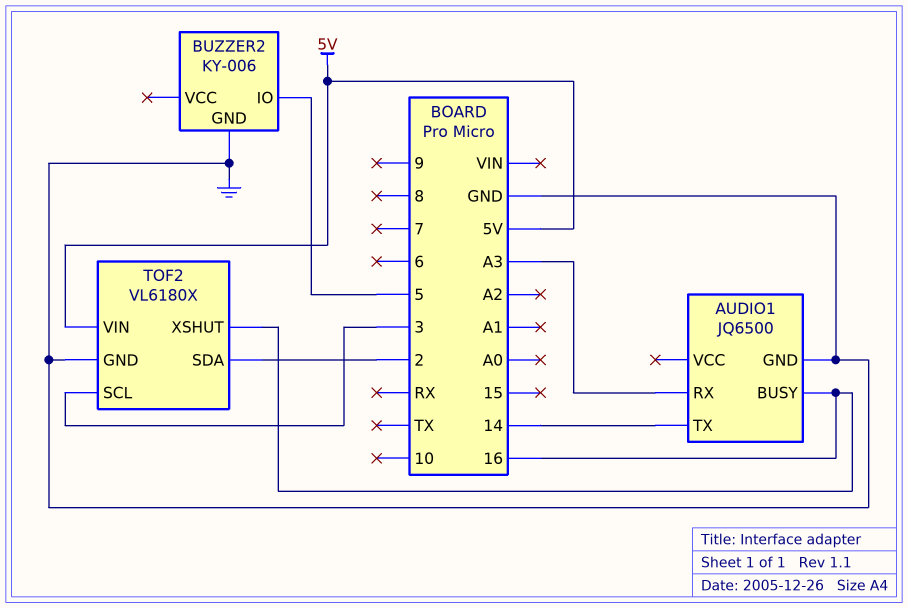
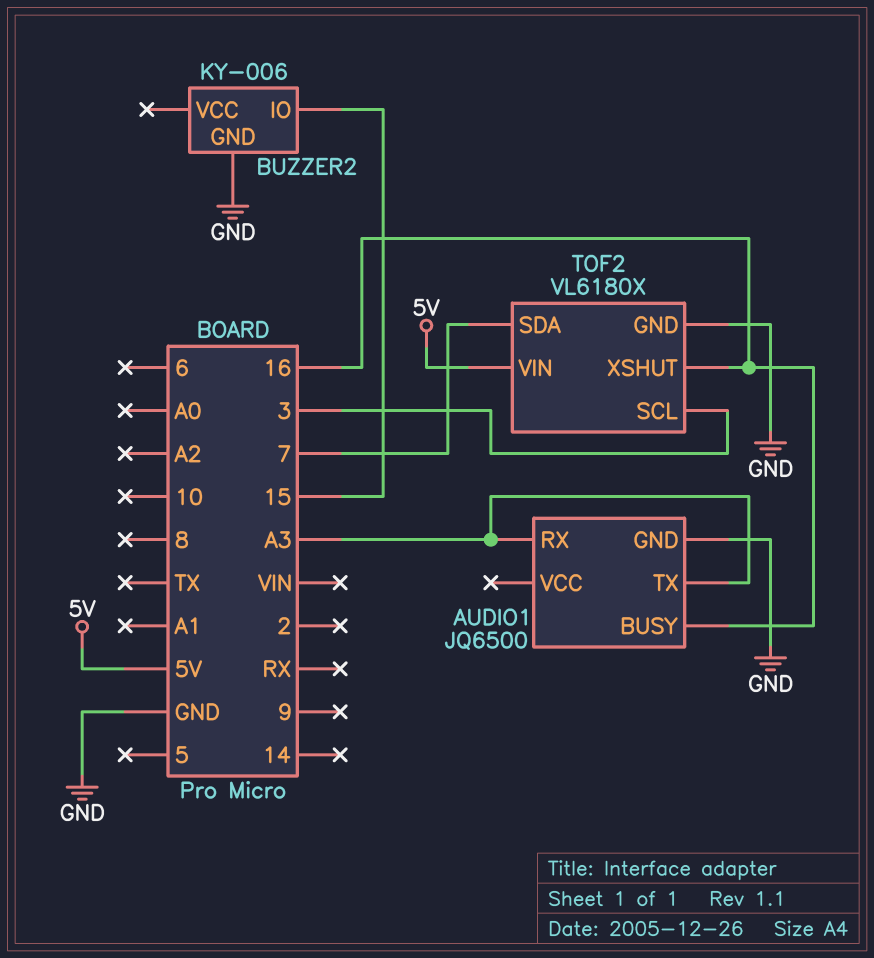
AUDIO1 pin TX: 14 -> A3
BUZZER2 pin IO: 5 -> 15
TOF2 pin SDA: 2 -> 7

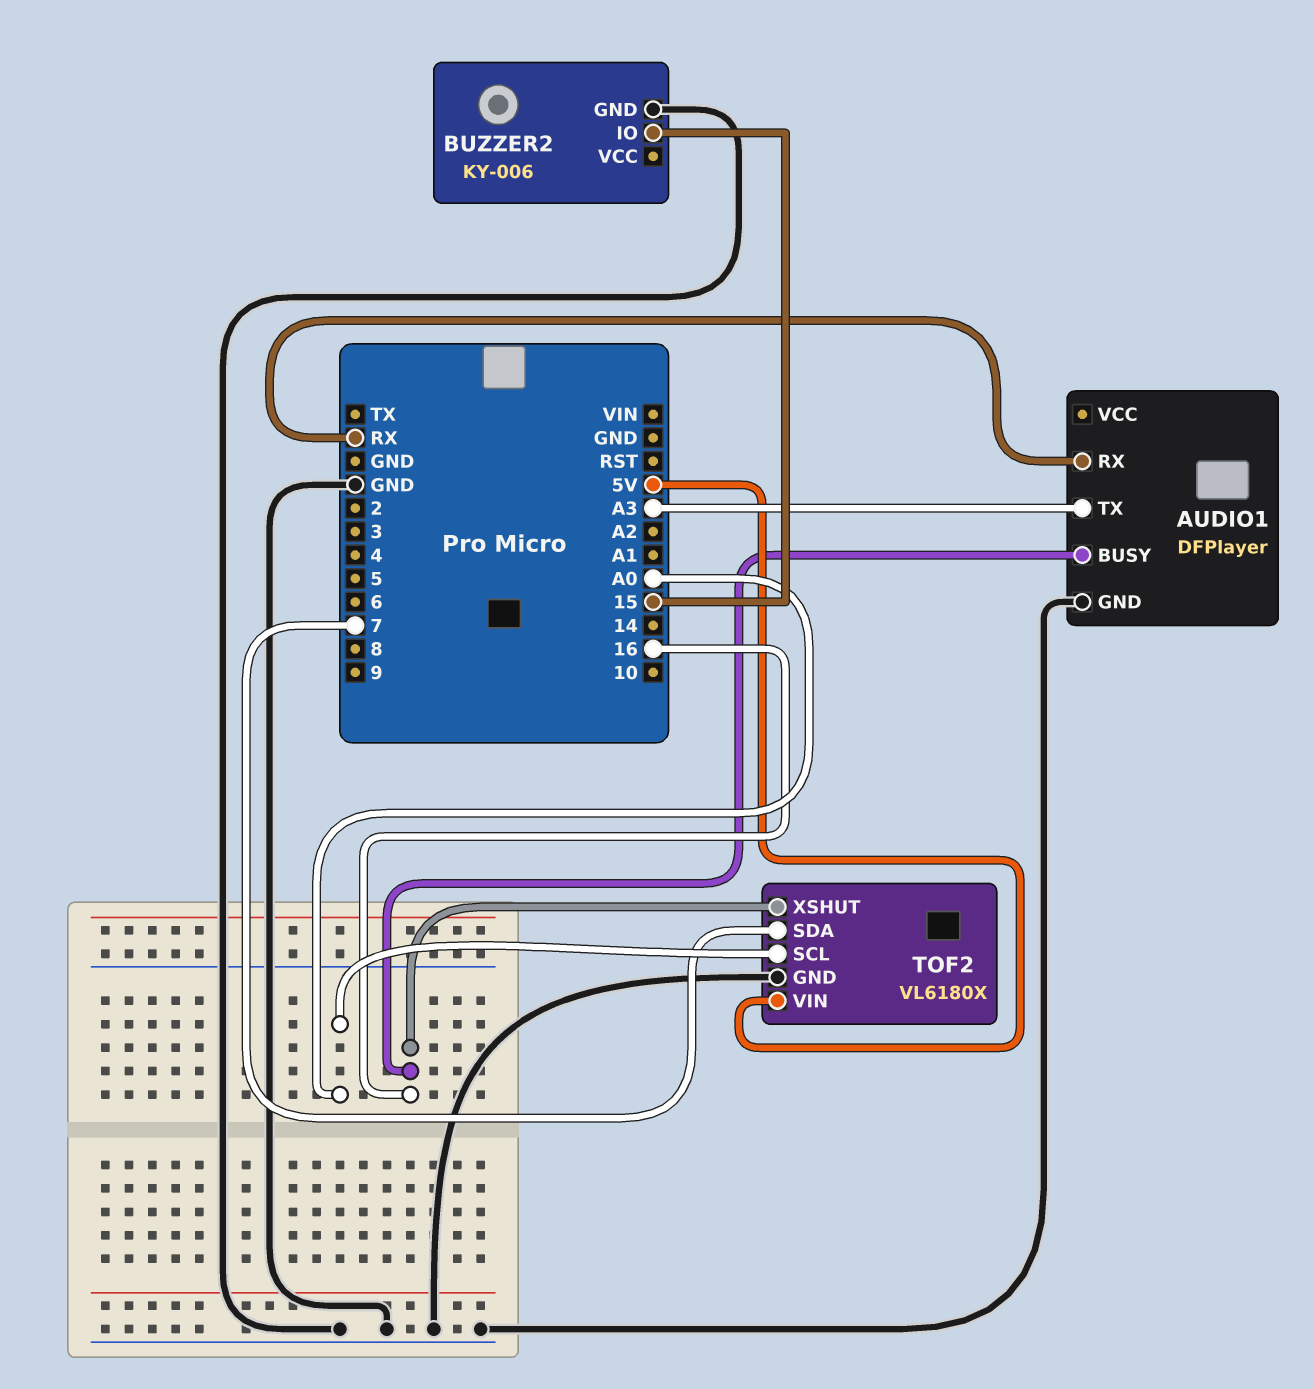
AUDIO1: JQ6500 -> DFPlayer
AUDIO1 pin RX: A3 -> RX
TOF2 pin SCL: 3 -> A0

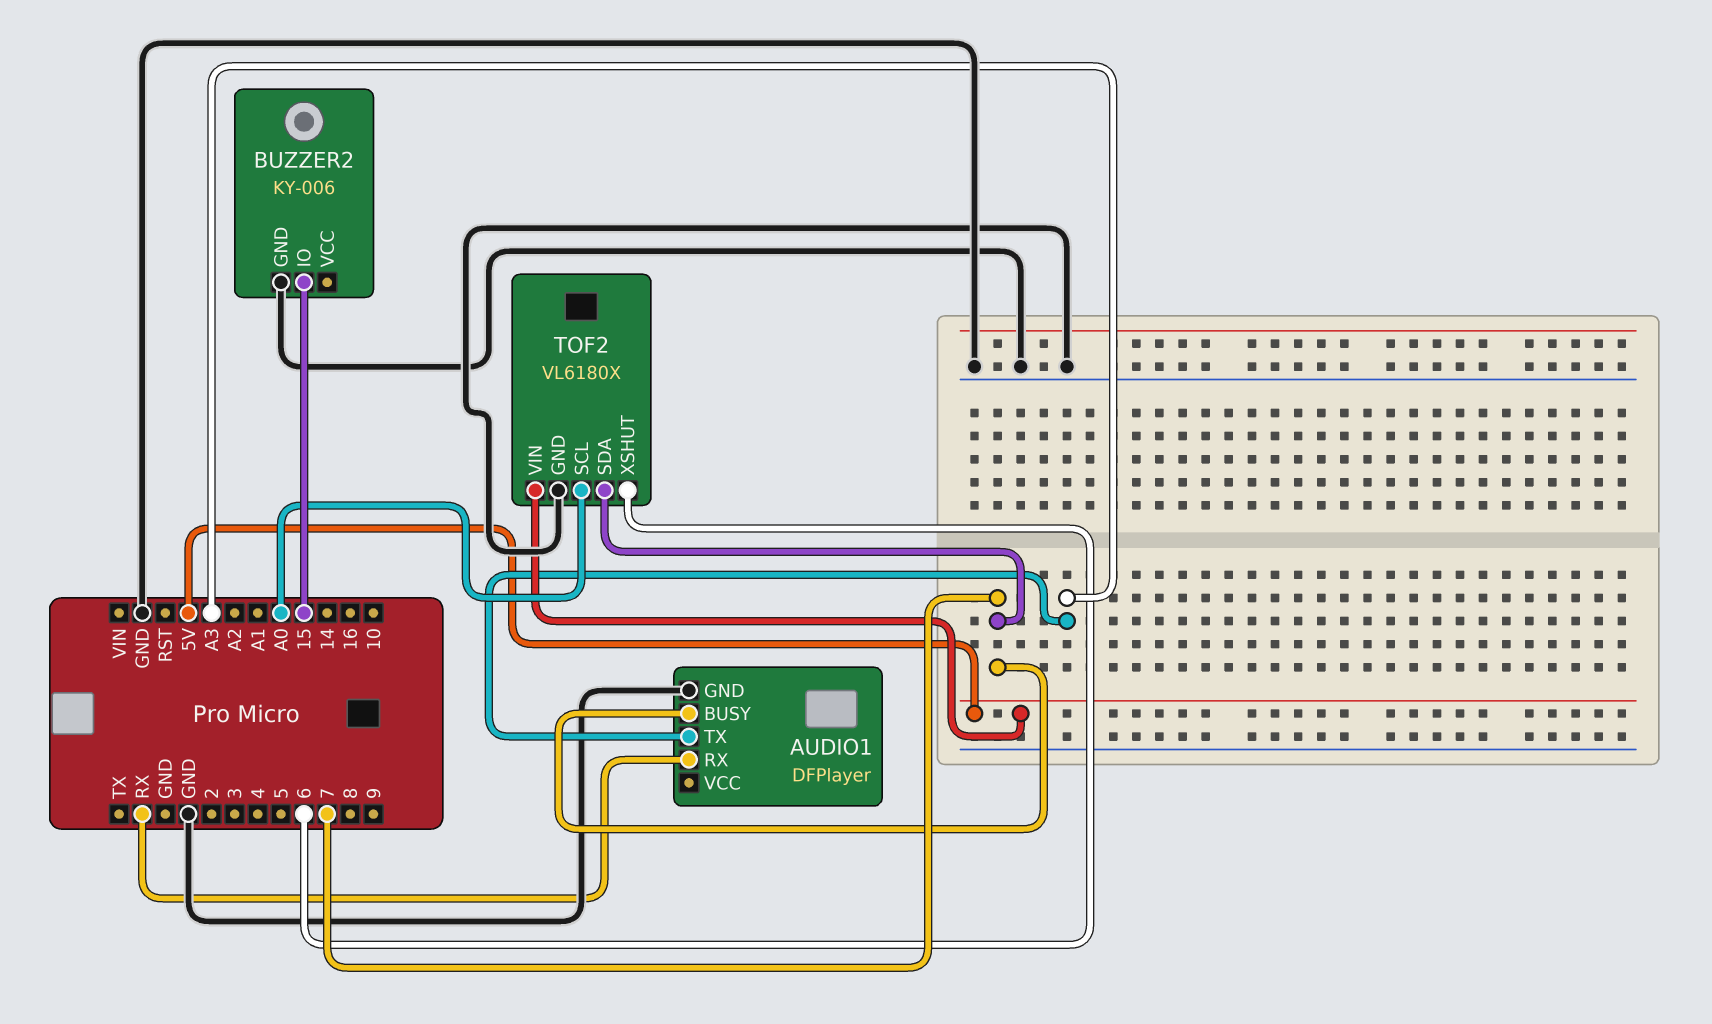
AUDIO1 pin BUSY: 16 -> 7
TOF2 pin XSHUT: 16 -> 6

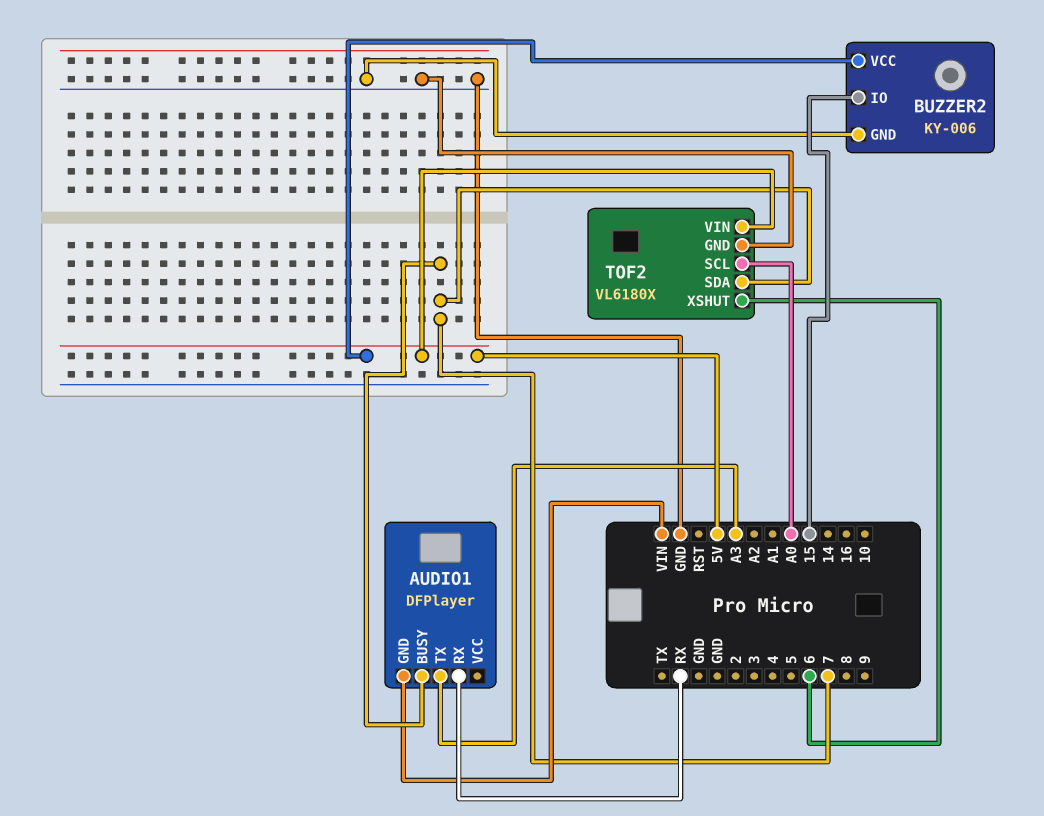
AUDIO1 pin GND: GND -> VIN
BUZZER2 pin VCC: none -> 5V

